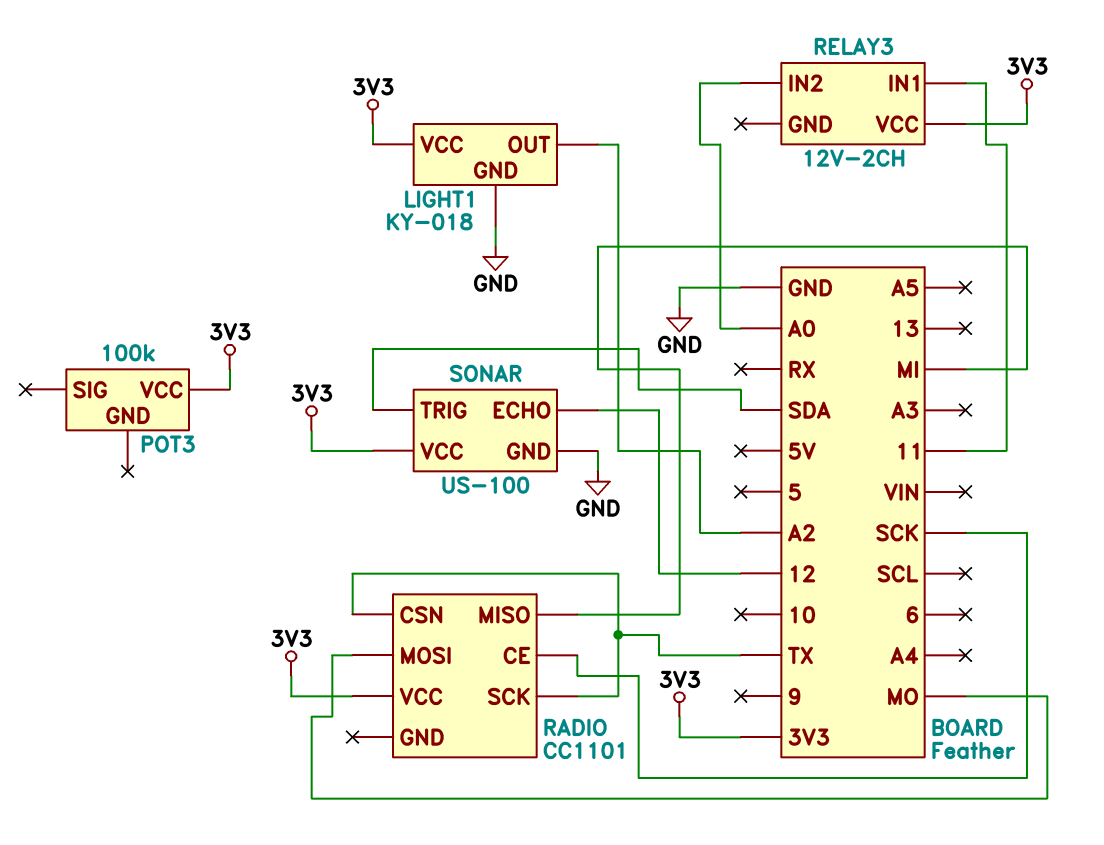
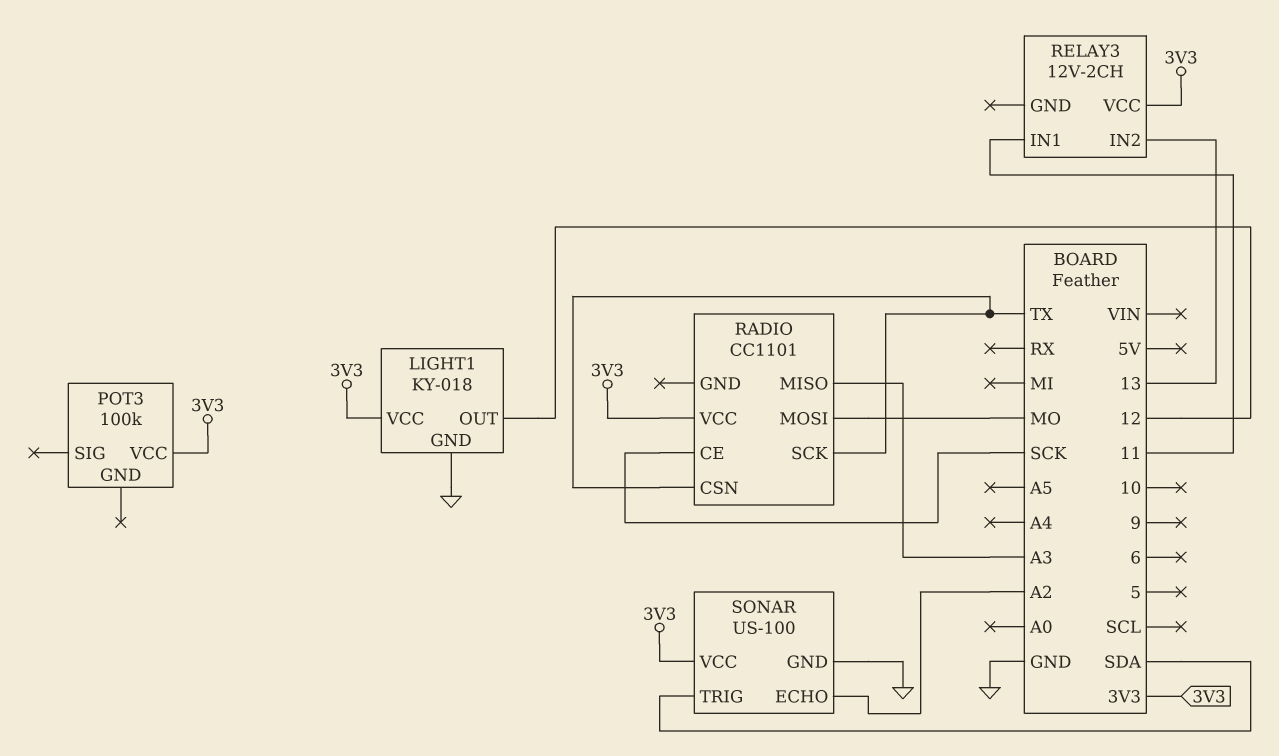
LIGHT1 pin OUT: A2 -> 12
RADIO pin MISO: MI -> A3
RELAY3 pin IN2: A0 -> 13
SONAR pin ECHO: 12 -> A2

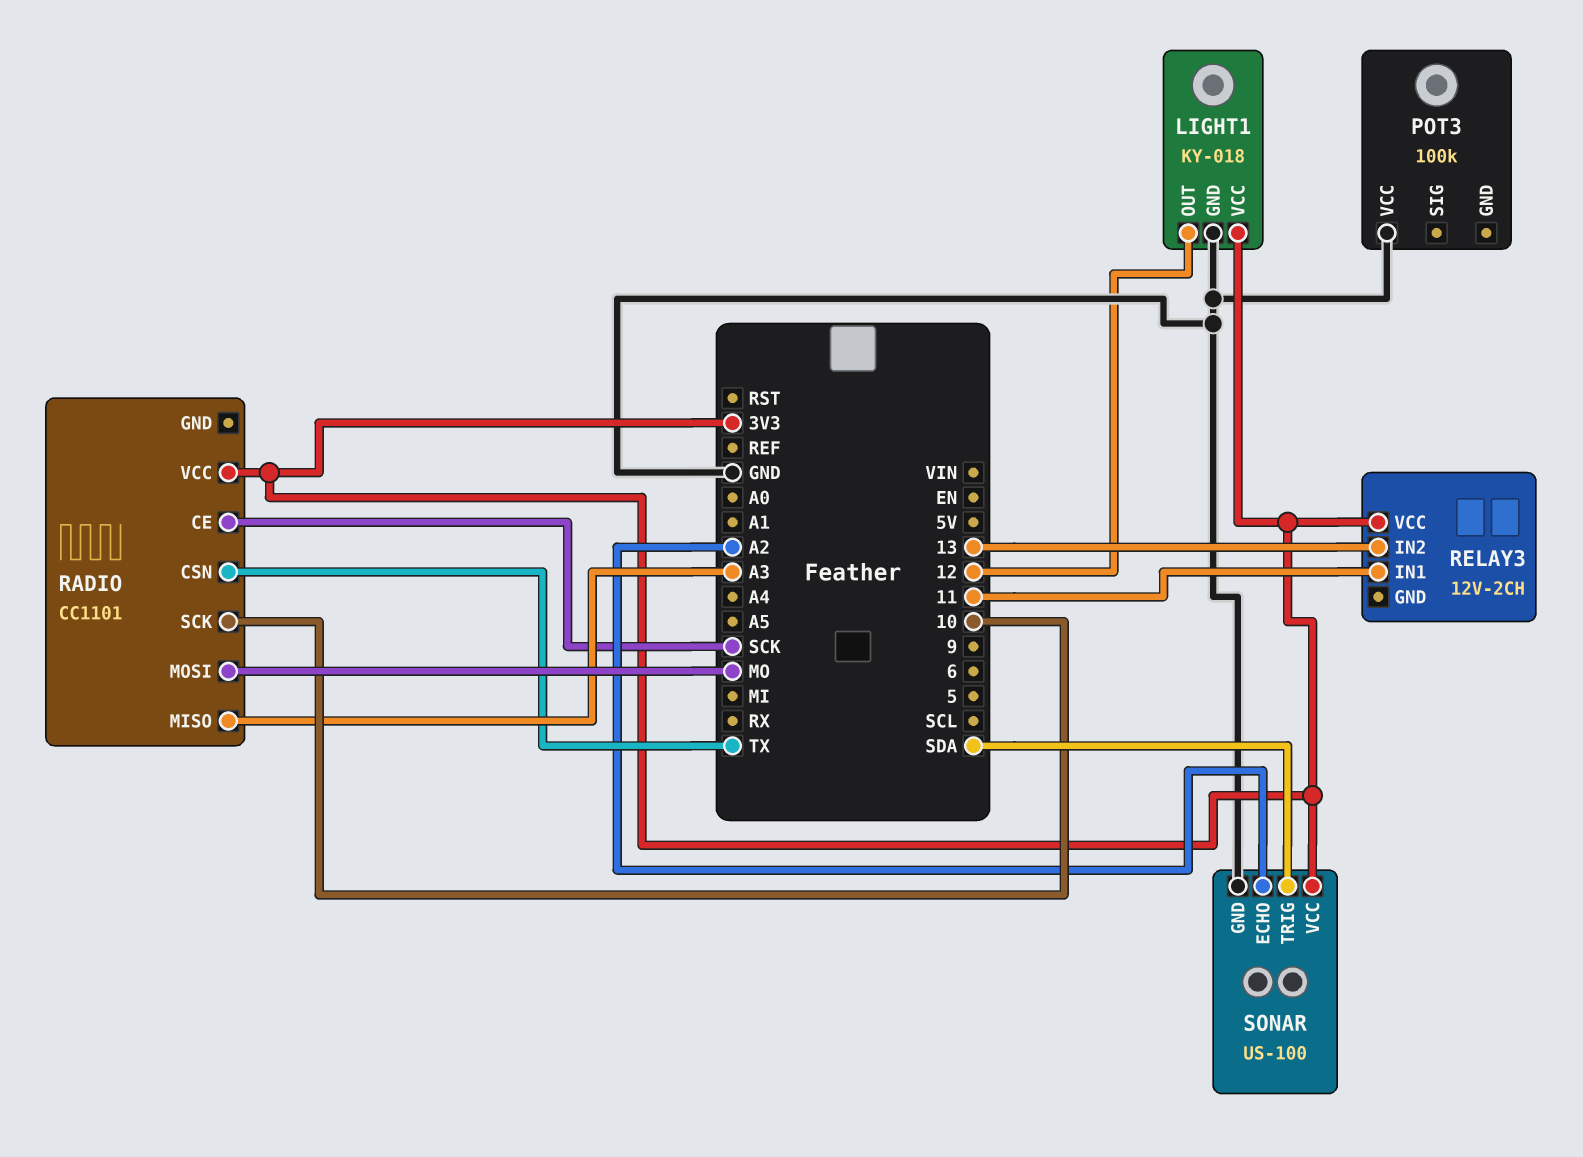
POT3 pin VCC: 3V3 -> GND
RADIO pin SCK: TX -> 10

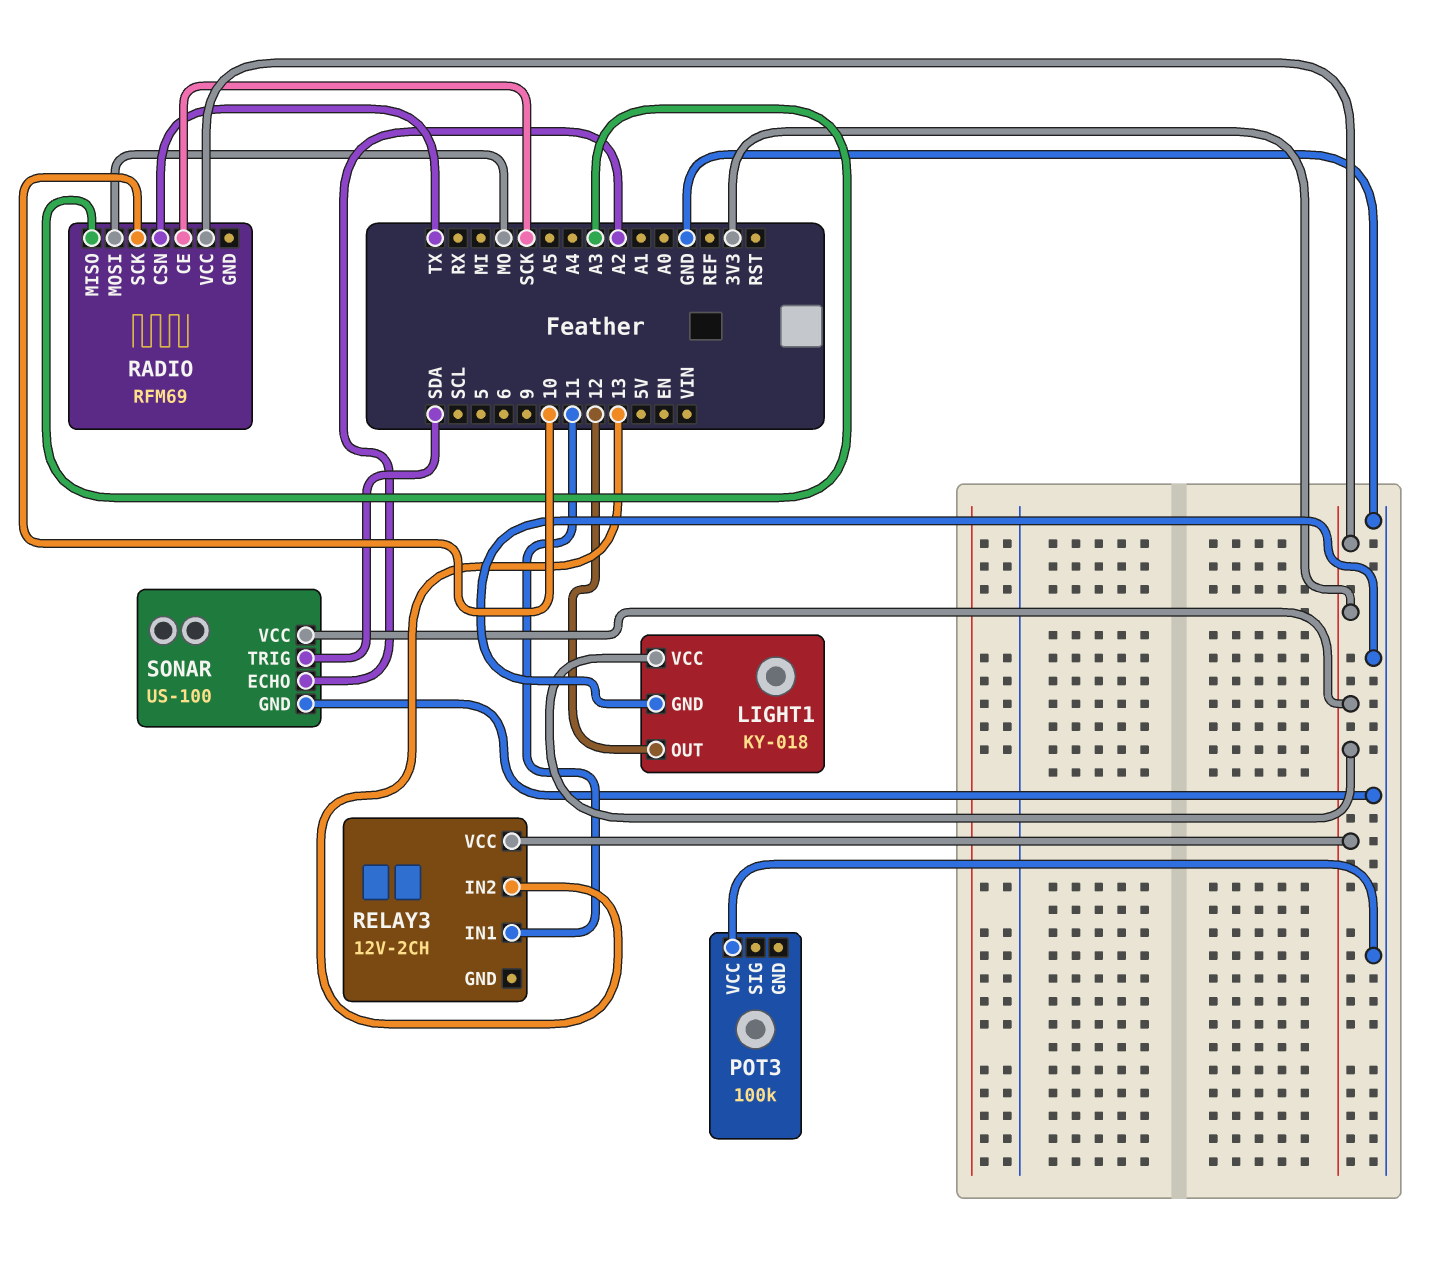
RADIO: CC1101 -> RFM69

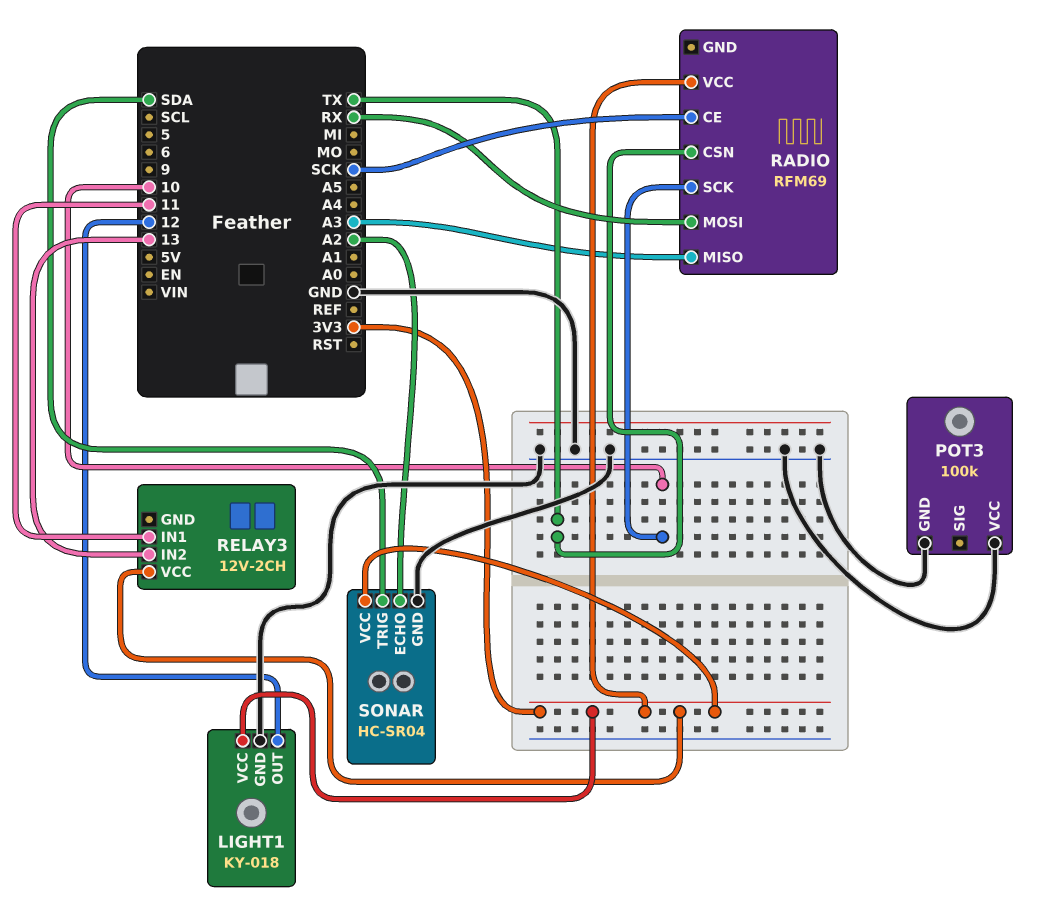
POT3 pin GND: none -> GND
RADIO pin MOSI: MO -> RX
SONAR: US-100 -> HC-SR04

